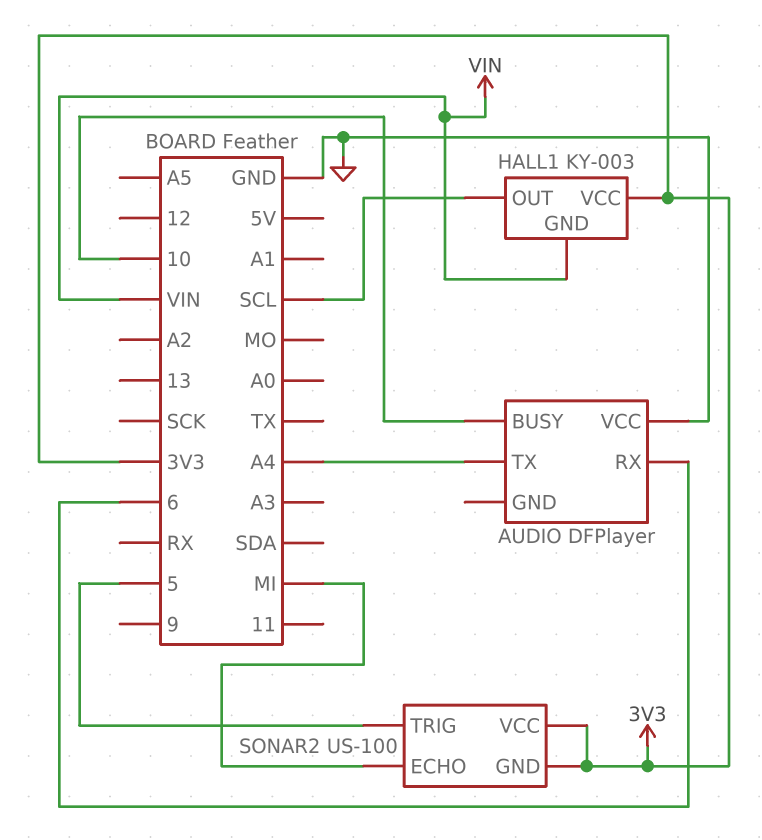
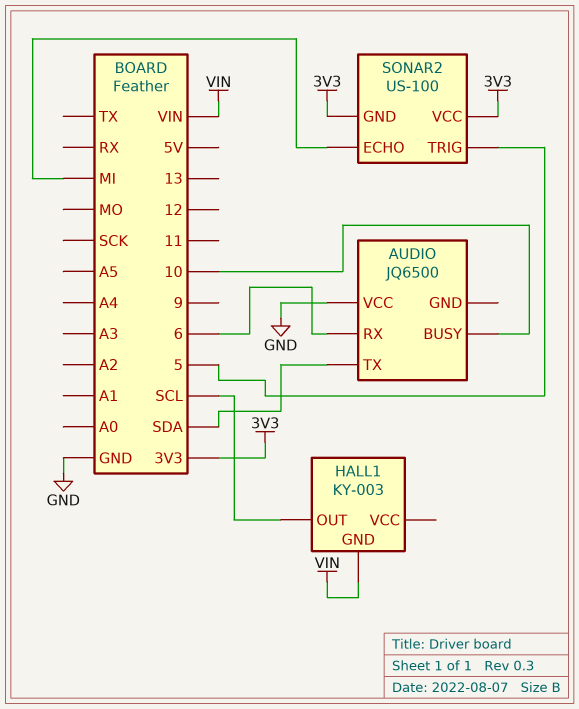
AUDIO: DFPlayer -> JQ6500
AUDIO pin TX: A4 -> SDA
HALL1 pin VCC: 3V3 -> none

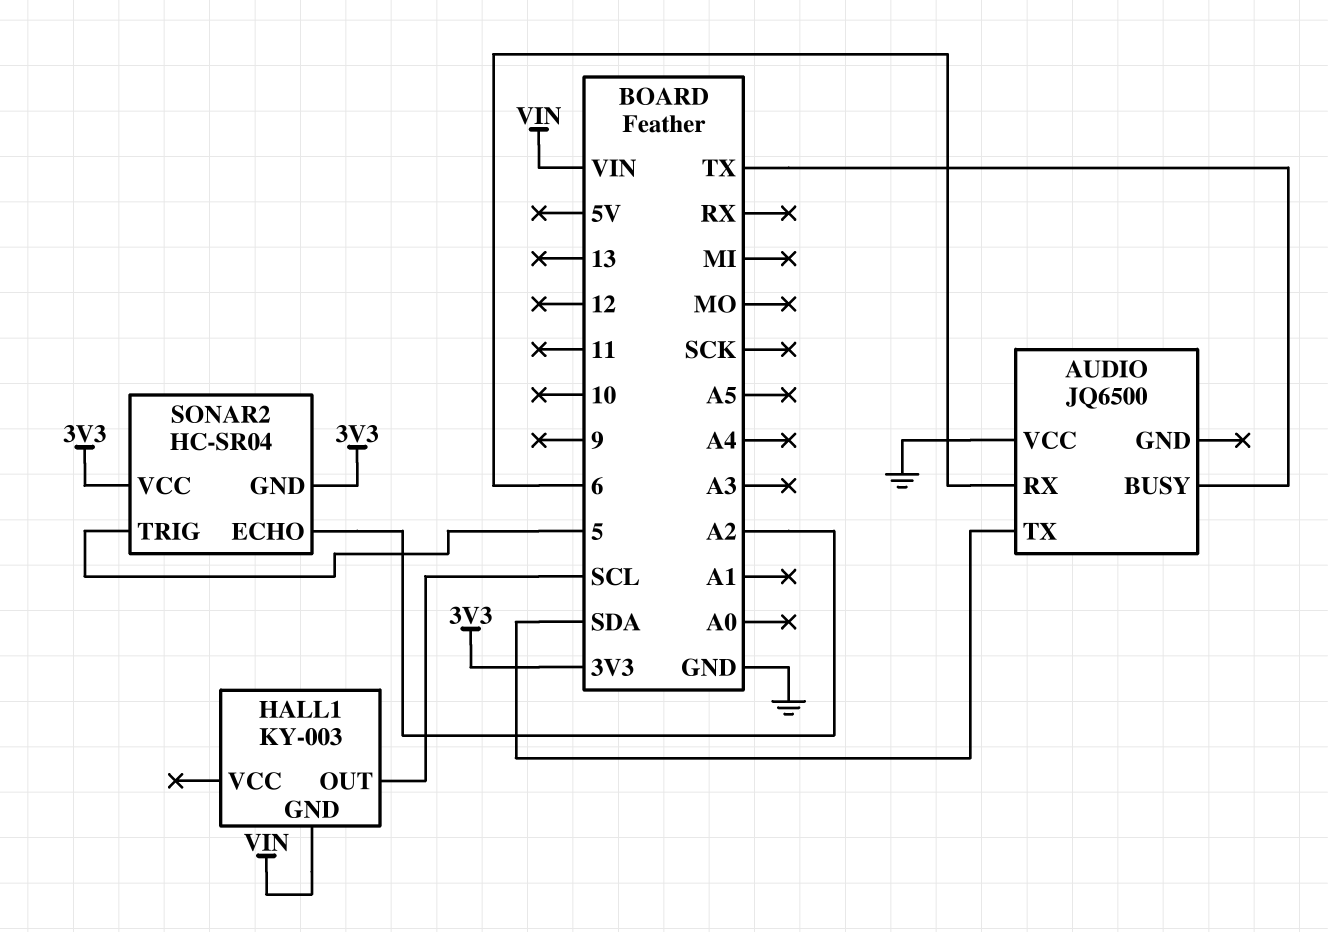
AUDIO pin BUSY: 10 -> TX
SONAR2: US-100 -> HC-SR04
SONAR2 pin ECHO: MI -> A2

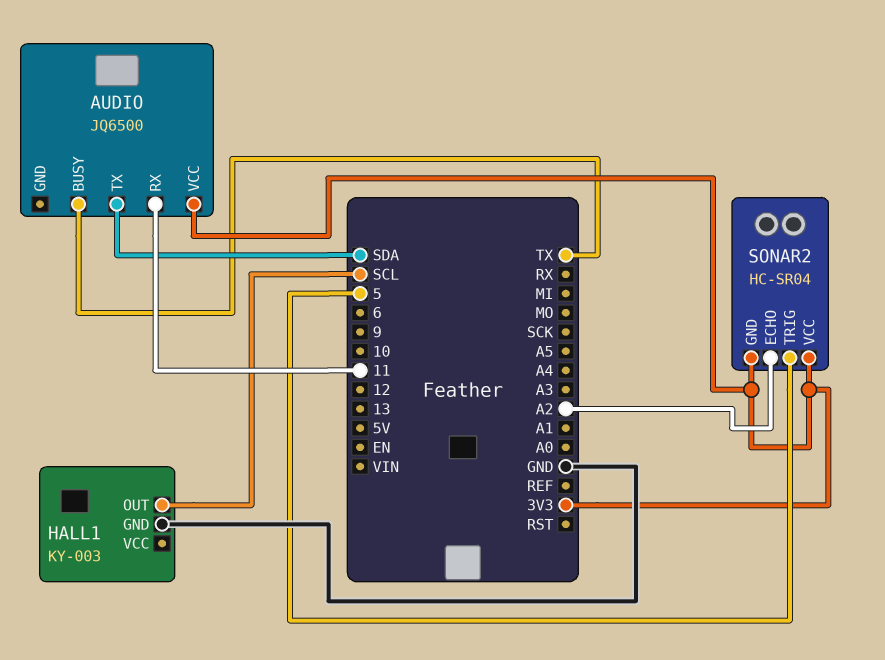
AUDIO pin RX: 6 -> 11
AUDIO pin VCC: GND -> 3V3
HALL1 pin GND: VIN -> GND

